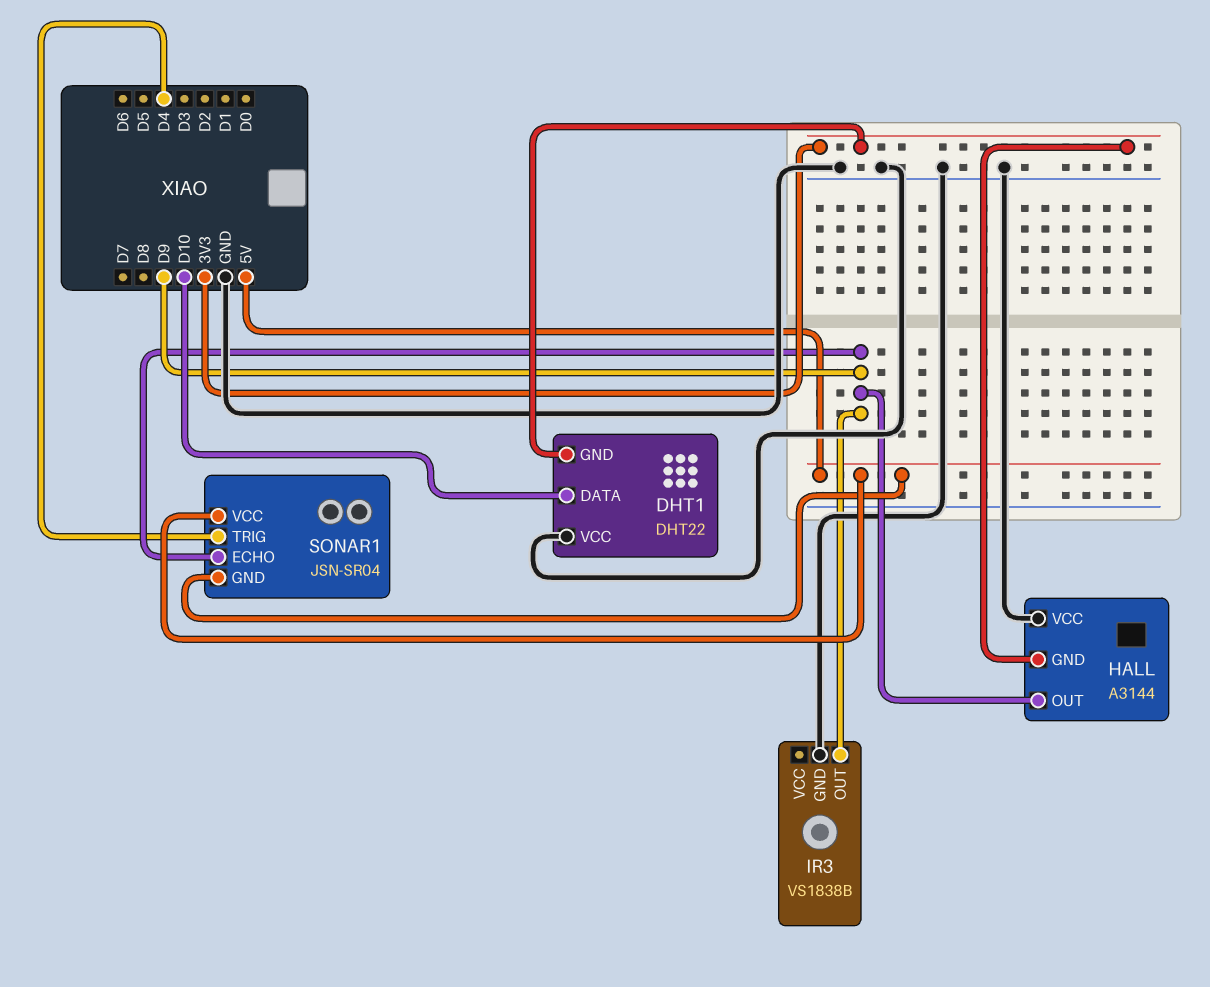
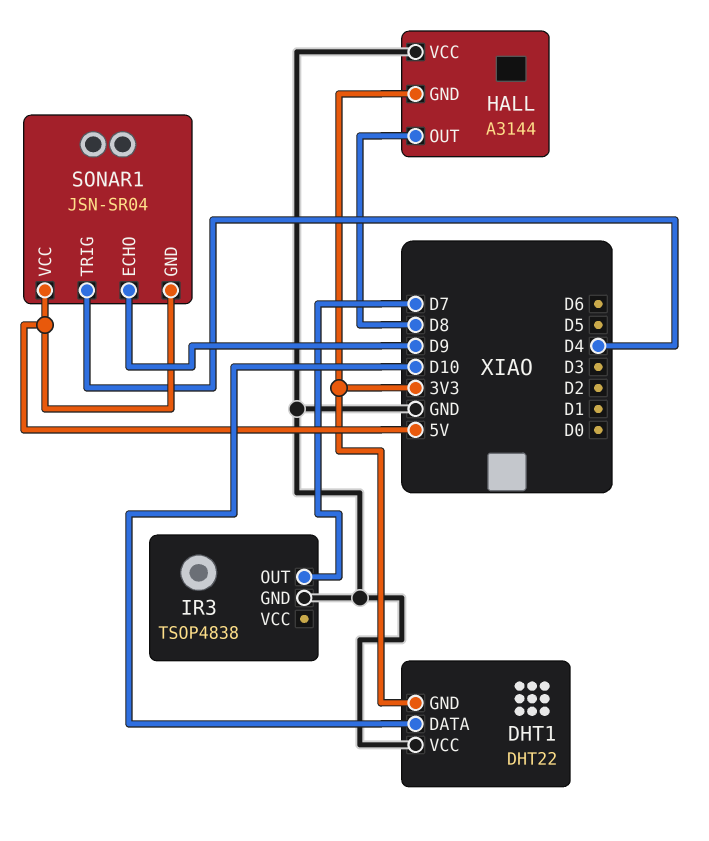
HALL pin OUT: D9 -> D8
IR3: VS1838B -> TSOP4838
IR3 pin OUT: D9 -> D7

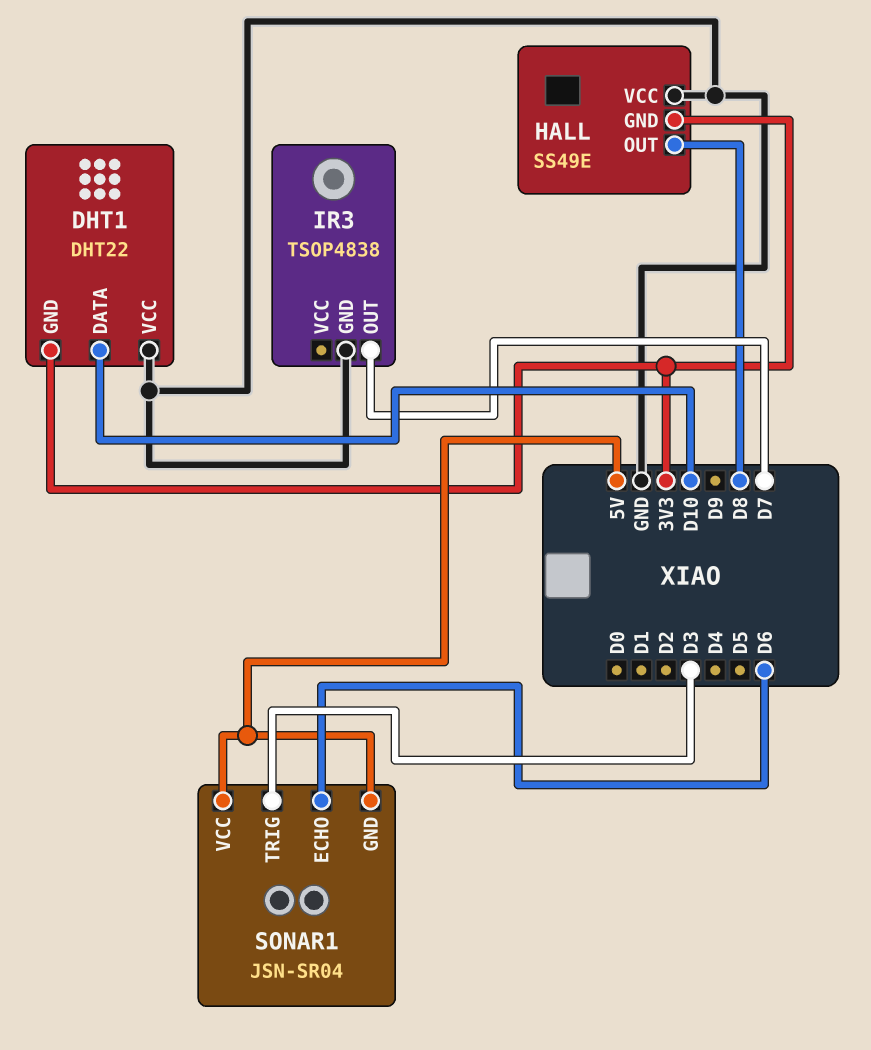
HALL: A3144 -> SS49E
SONAR1 pin ECHO: D9 -> D6
SONAR1 pin TRIG: D4 -> D3

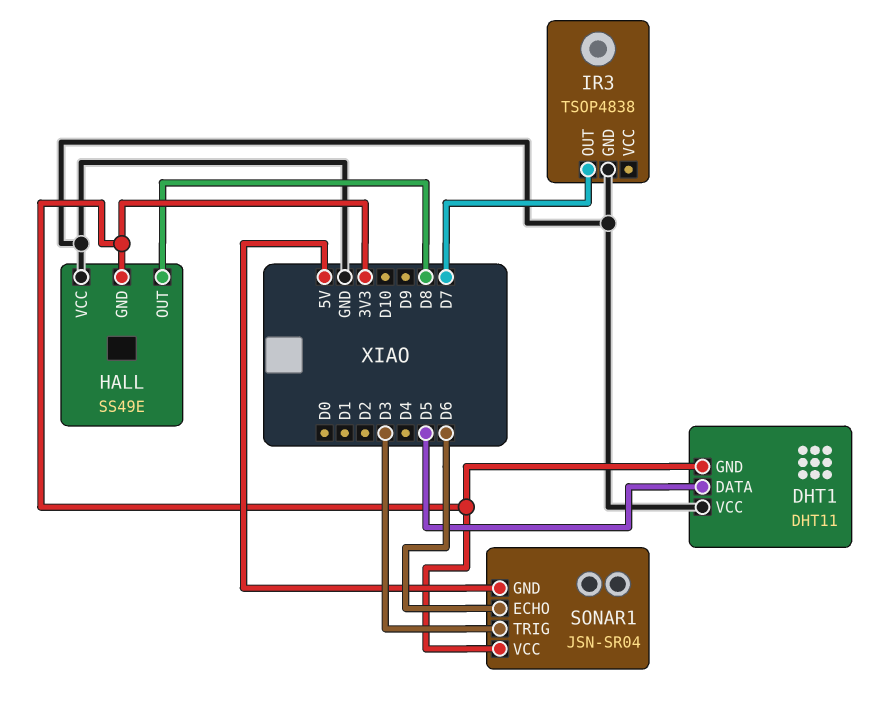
DHT1: DHT22 -> DHT11
DHT1 pin DATA: D10 -> D5
SONAR1 pin VCC: 5V -> 3V3

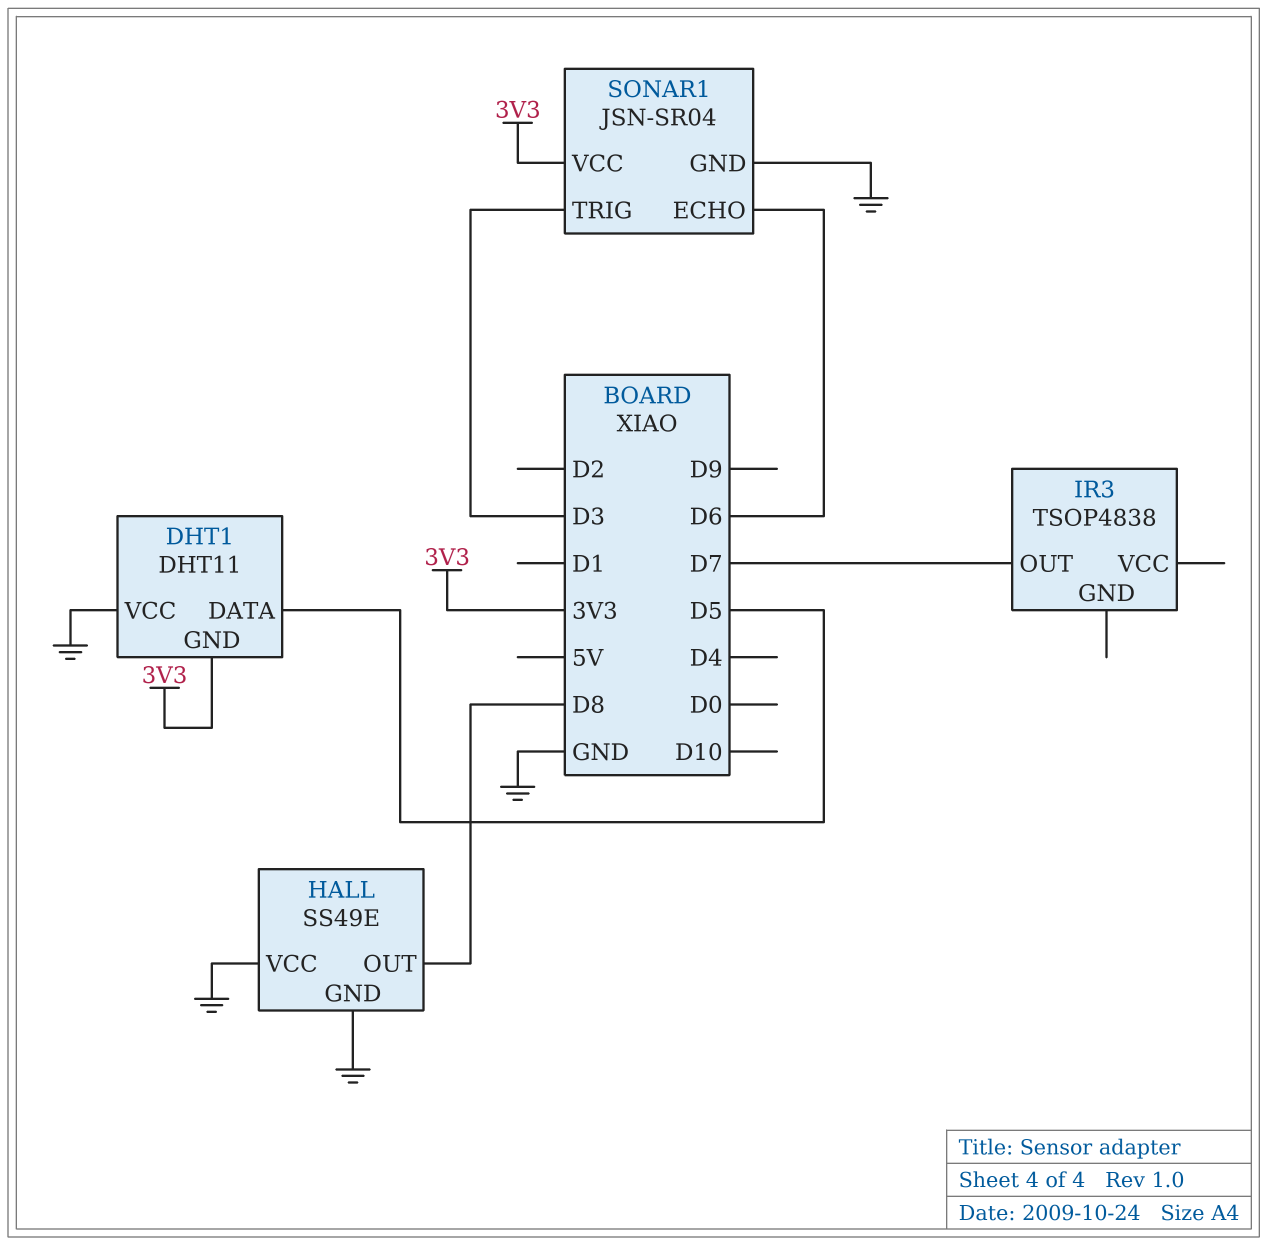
HALL pin GND: 3V3 -> GND
IR3 pin GND: GND -> none
SONAR1 pin GND: 5V -> GND

